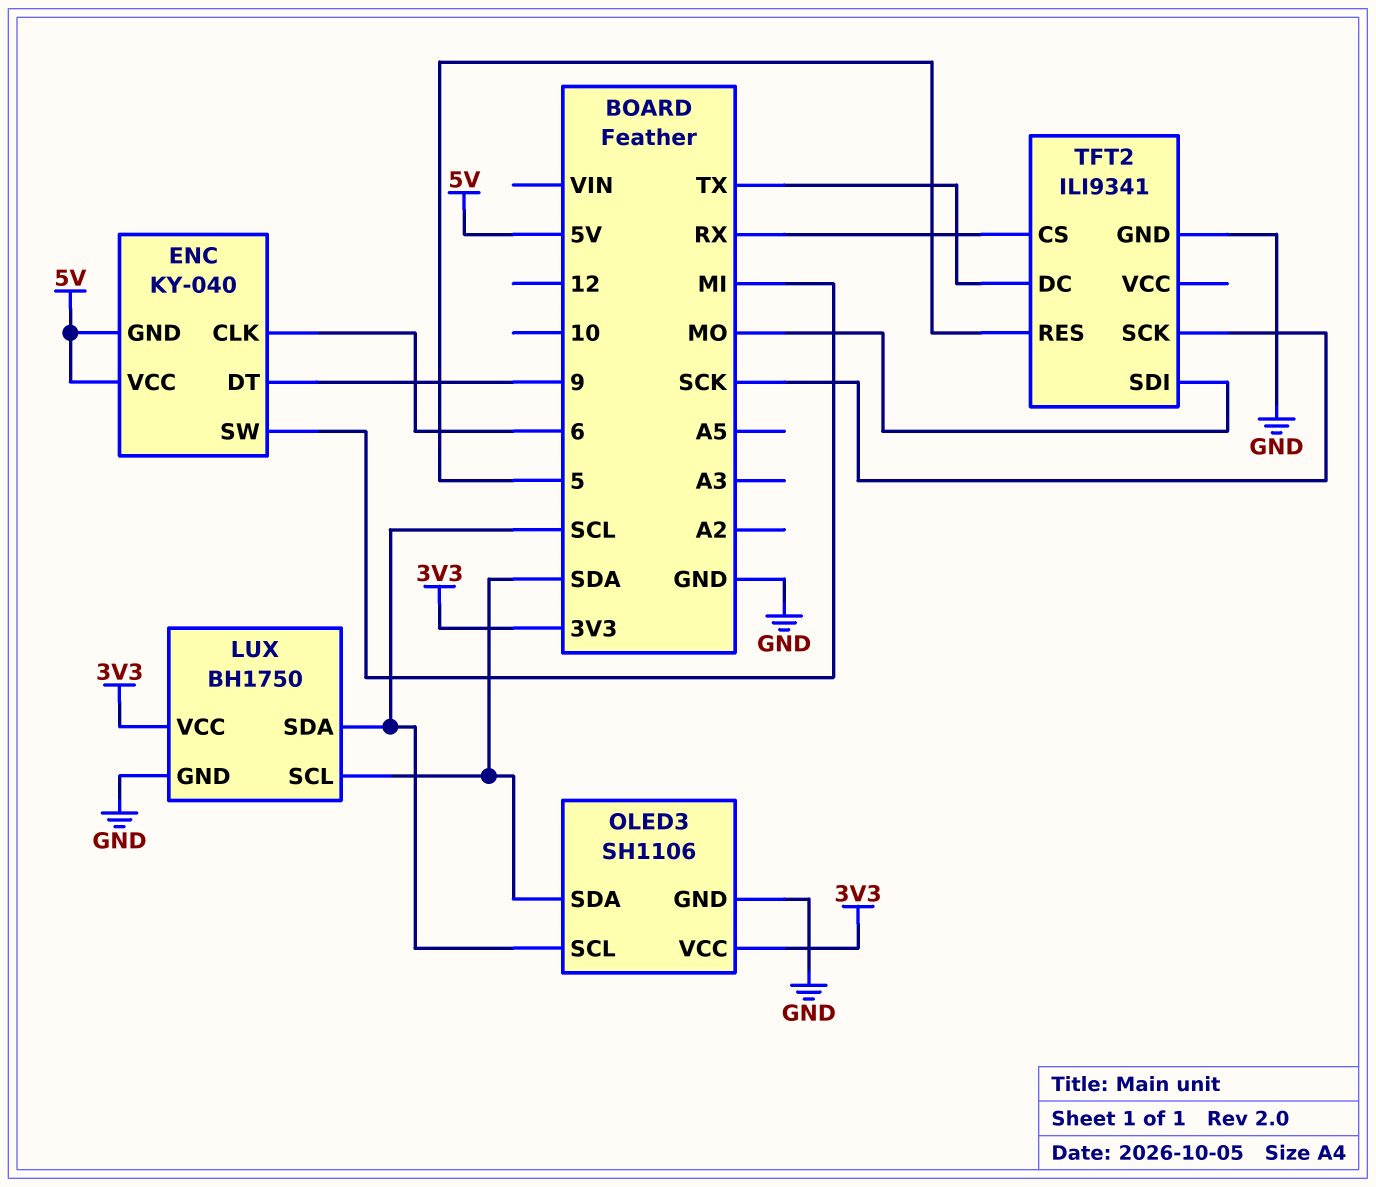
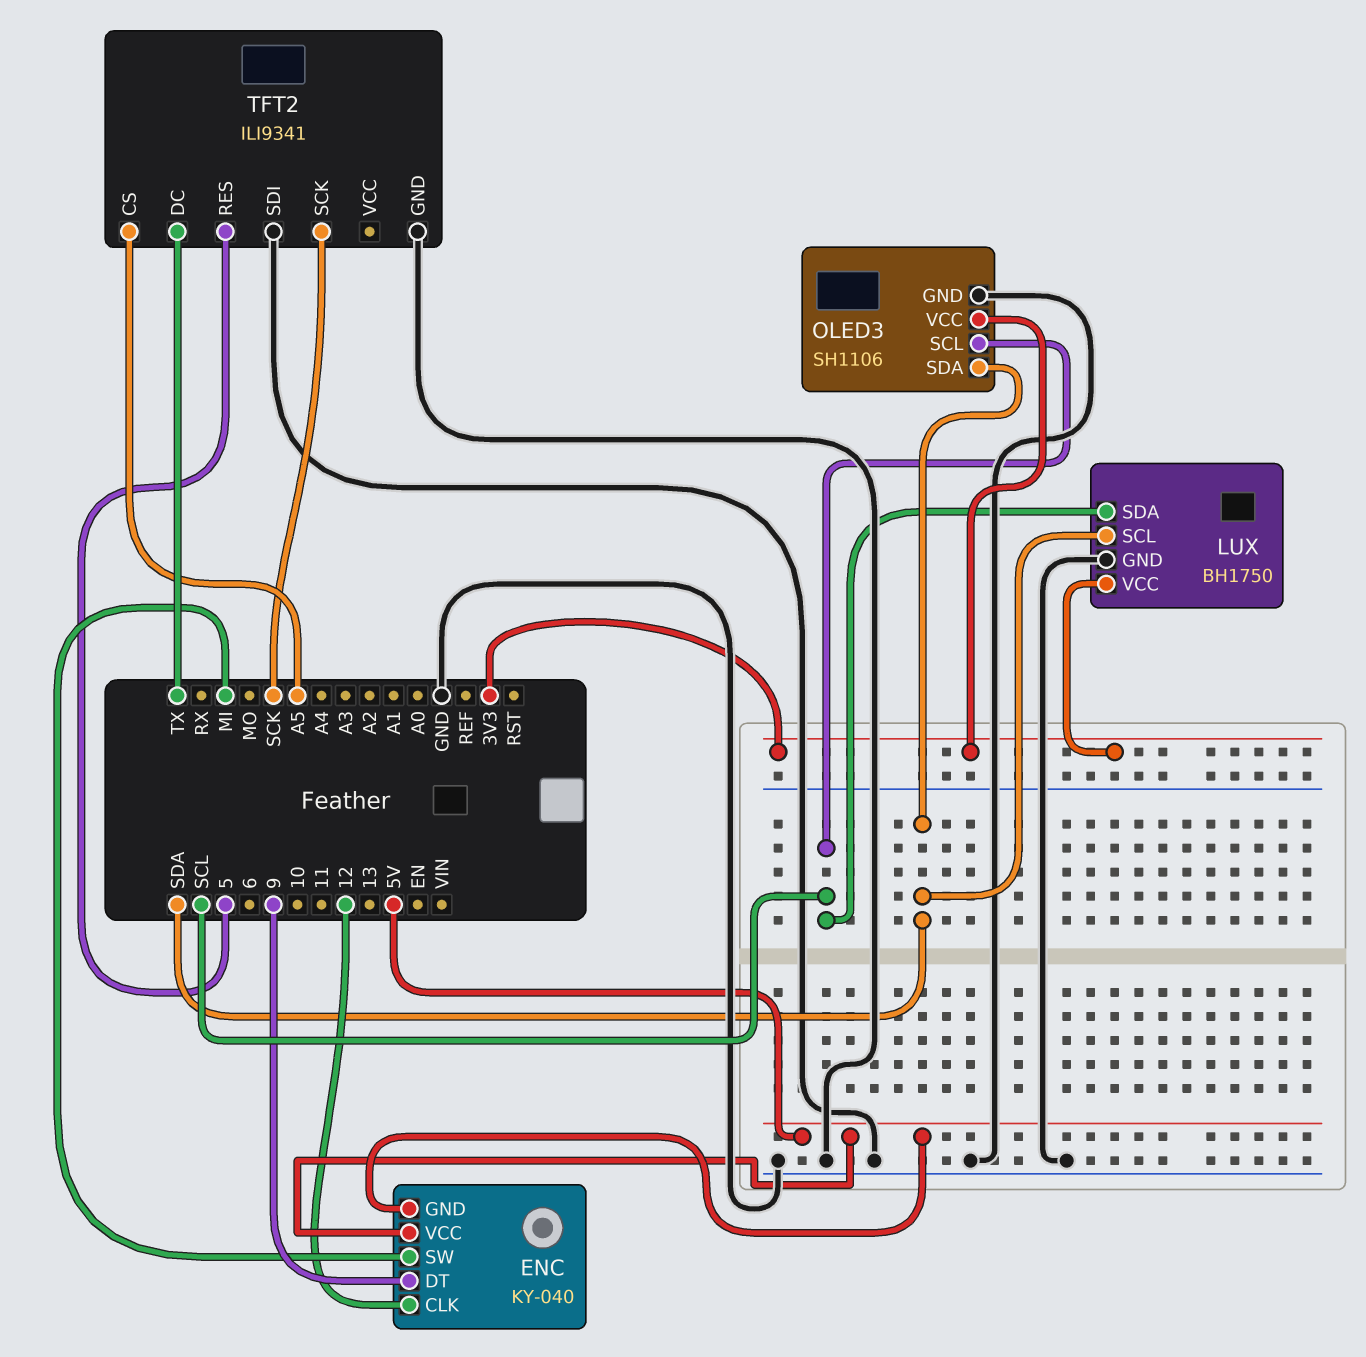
ENC pin CLK: 6 -> 12
TFT2 pin CS: RX -> A5
TFT2 pin SDI: MO -> GND

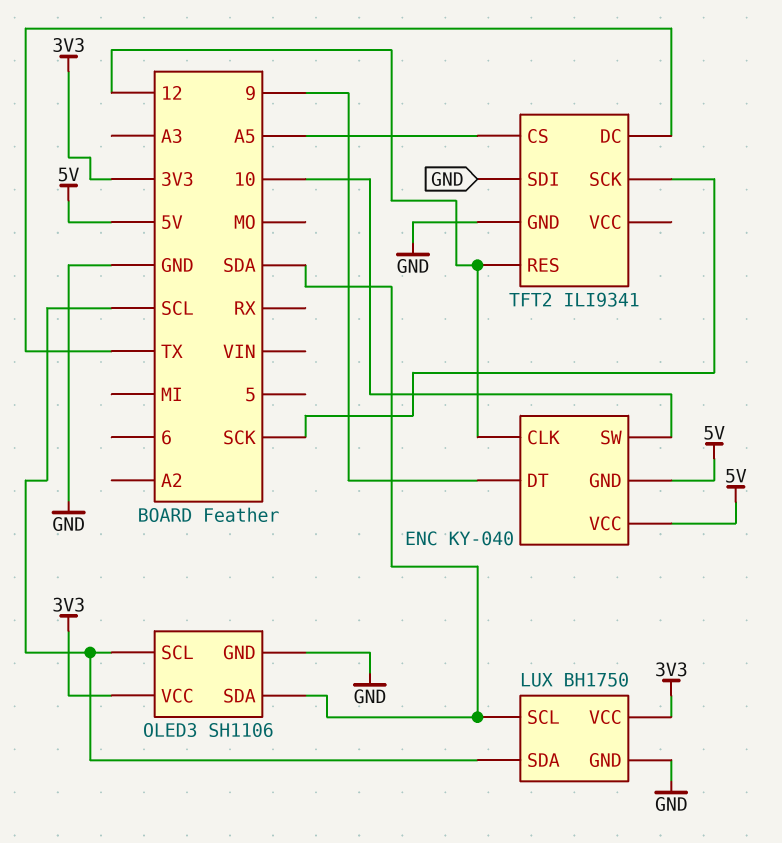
ENC pin SW: MI -> 10
TFT2 pin RES: 5 -> 12

